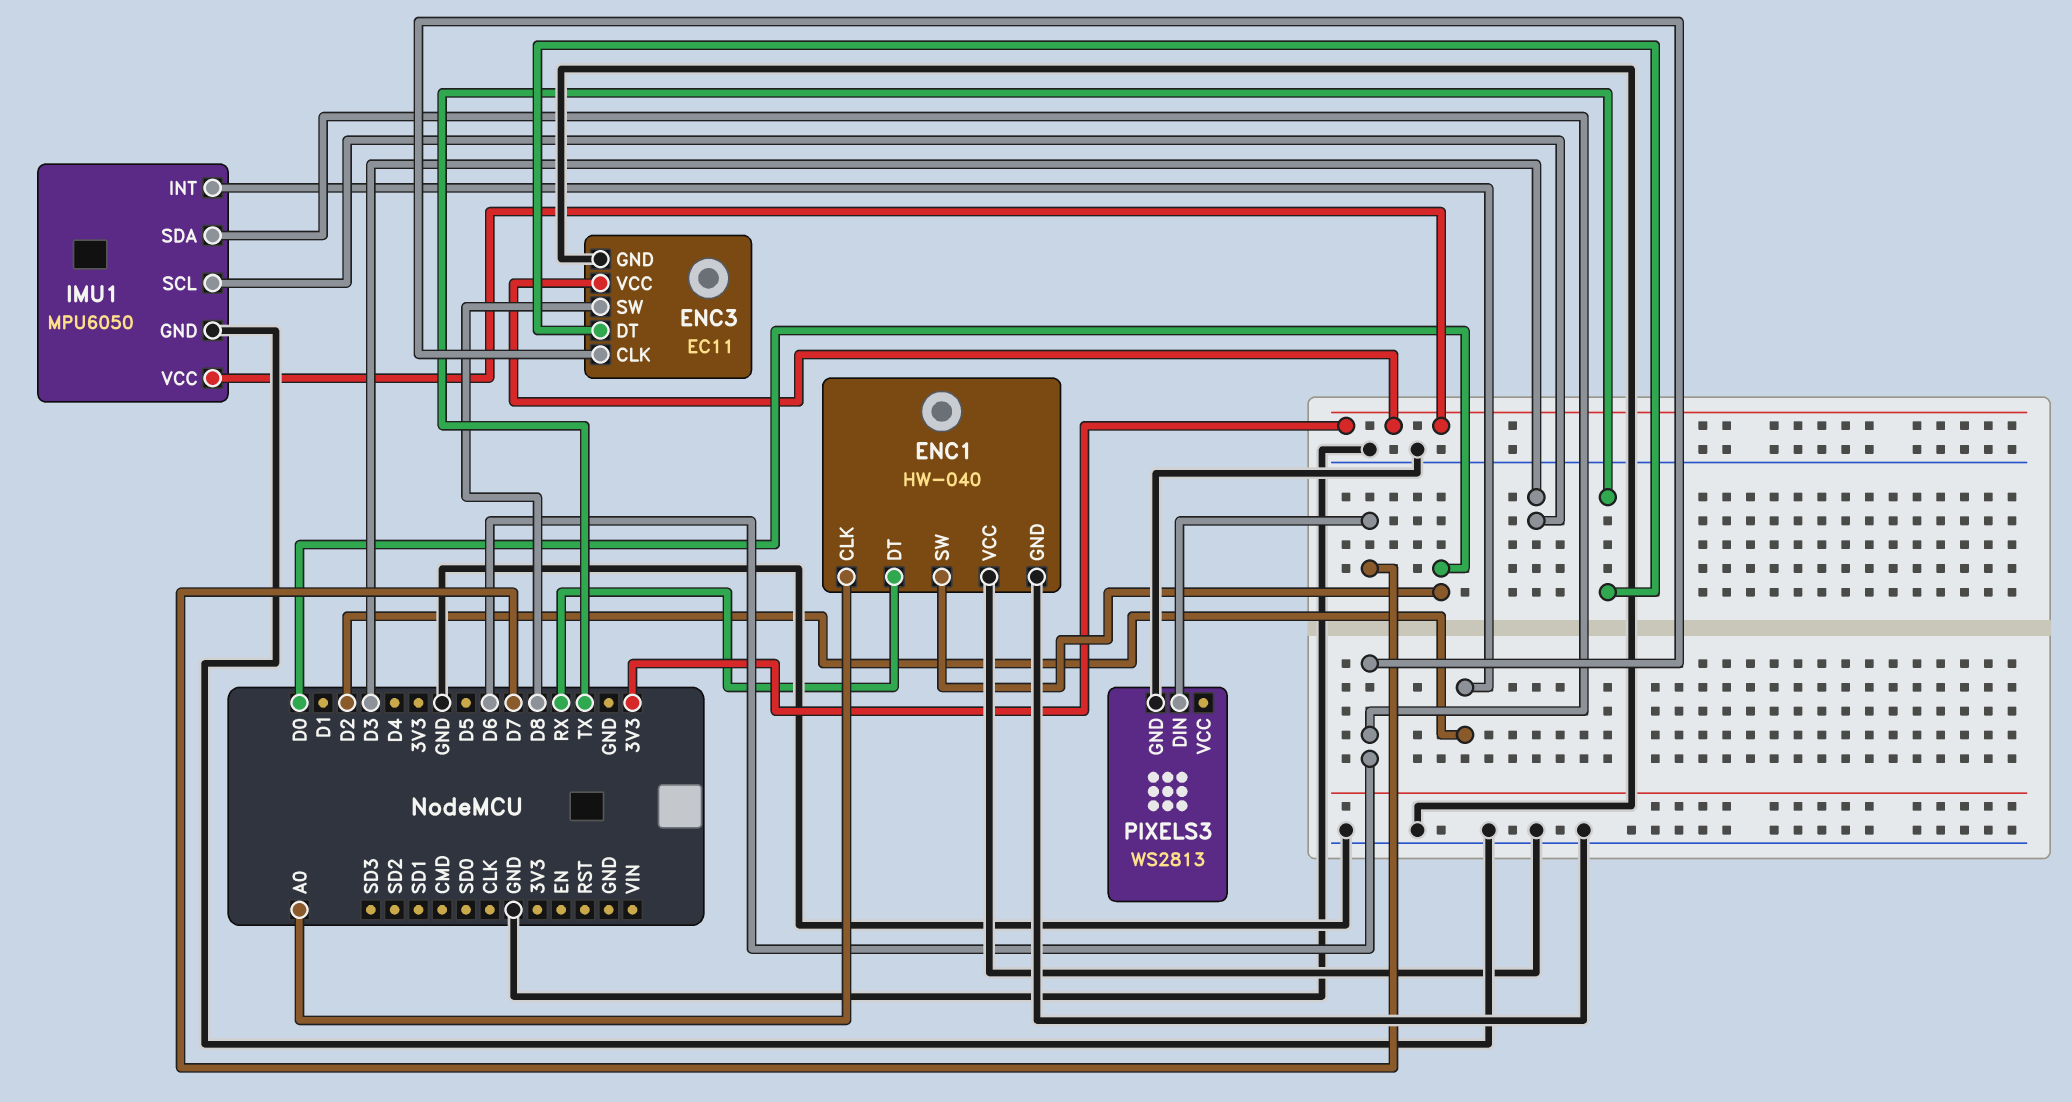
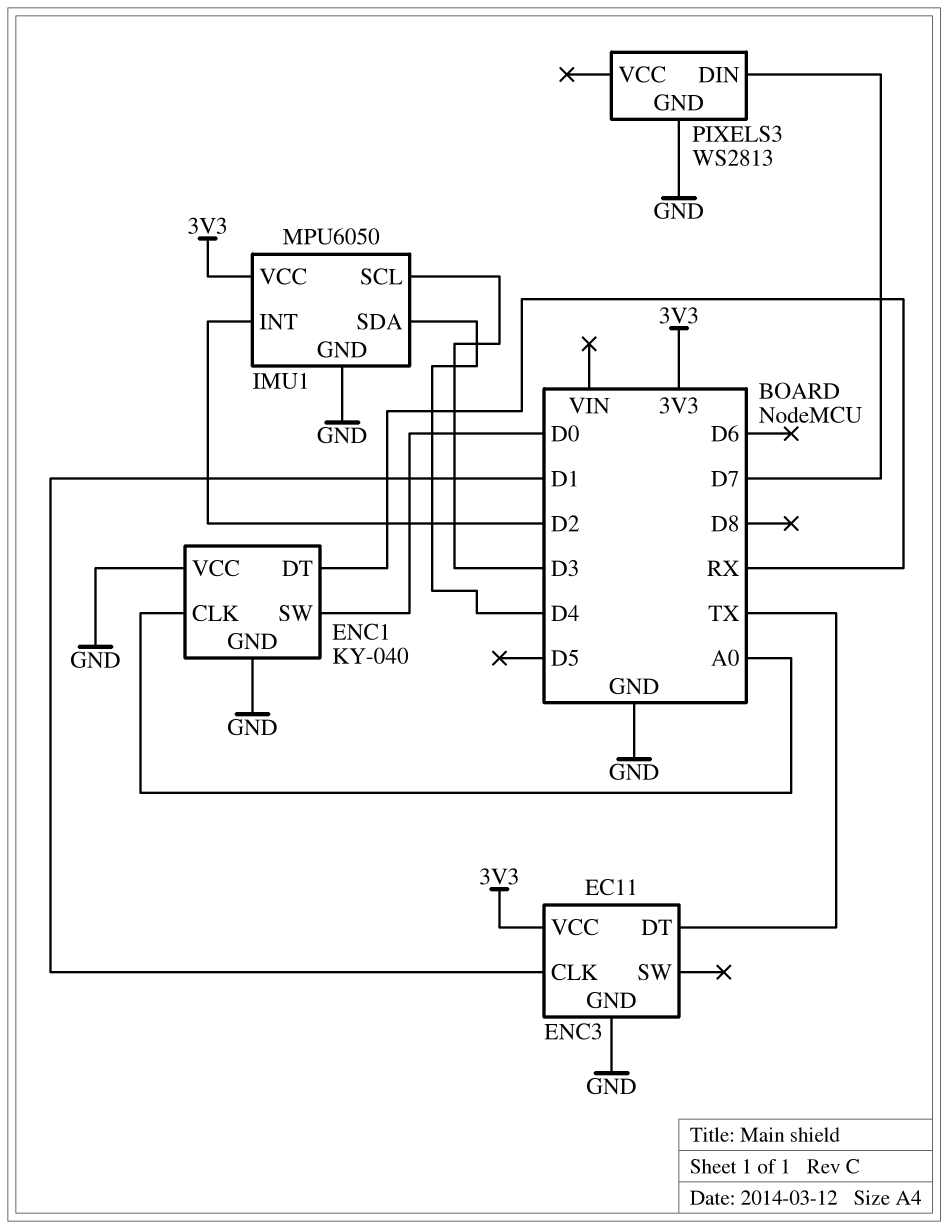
ENC1: HW-040 -> KY-040
ENC3 pin CLK: D6 -> D1
ENC3 pin SW: D8 -> none
IMU1 pin SDA: D6 -> D4

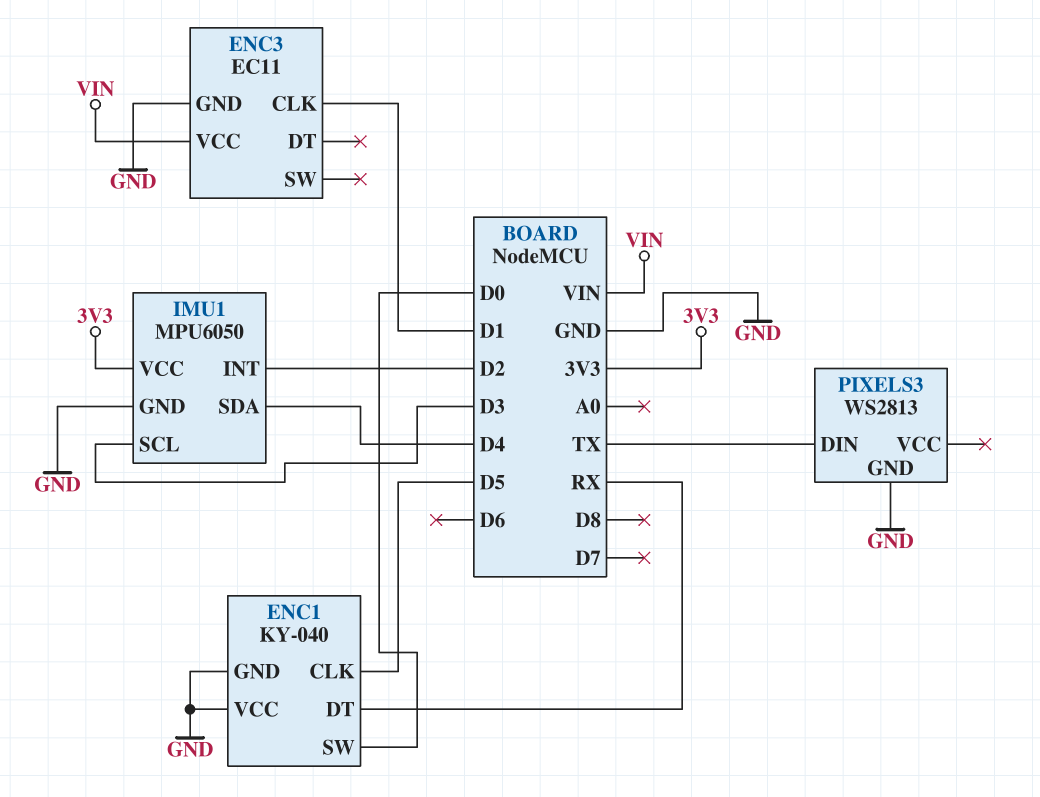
ENC1 pin CLK: A0 -> D5
ENC3 pin DT: TX -> none
ENC3 pin VCC: 3V3 -> VIN
PIXELS3 pin DIN: D7 -> TX

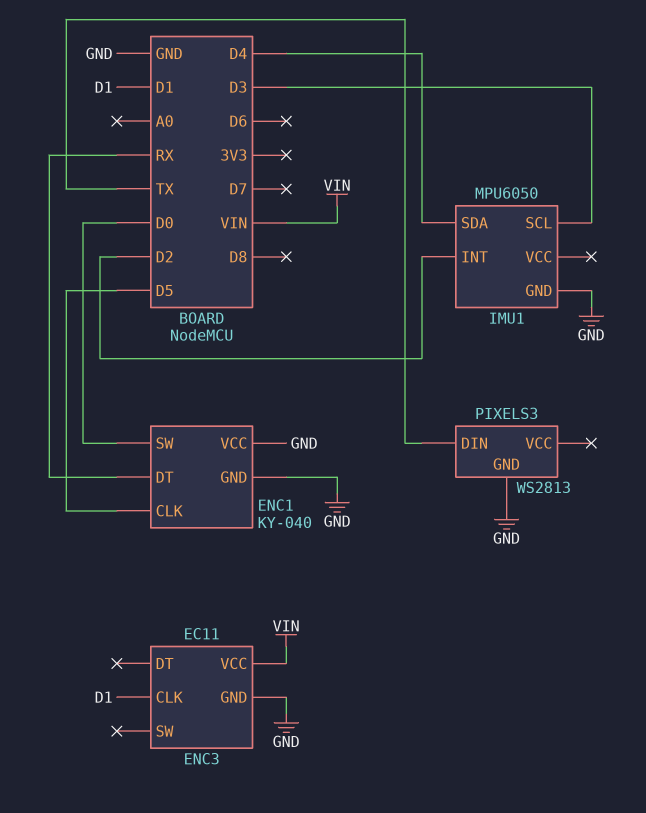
IMU1 pin VCC: 3V3 -> none

